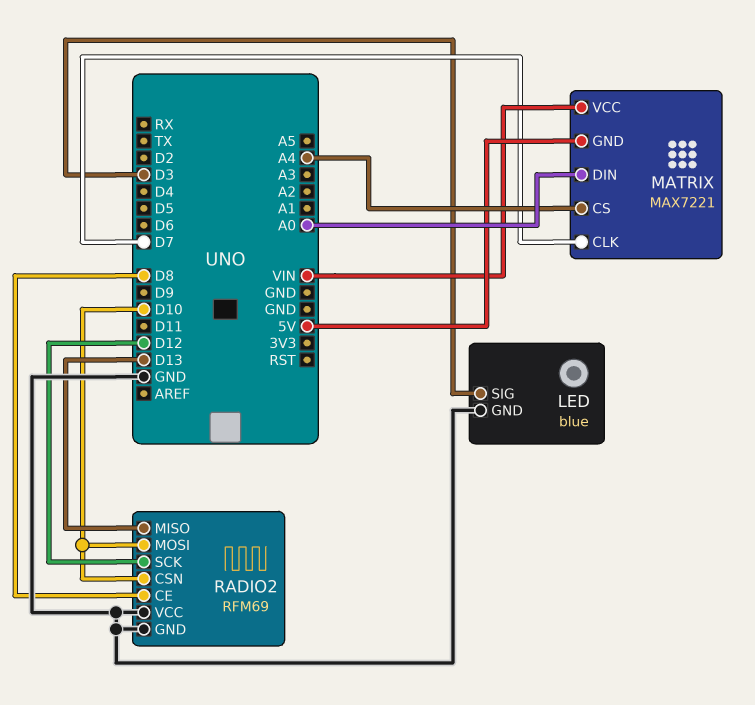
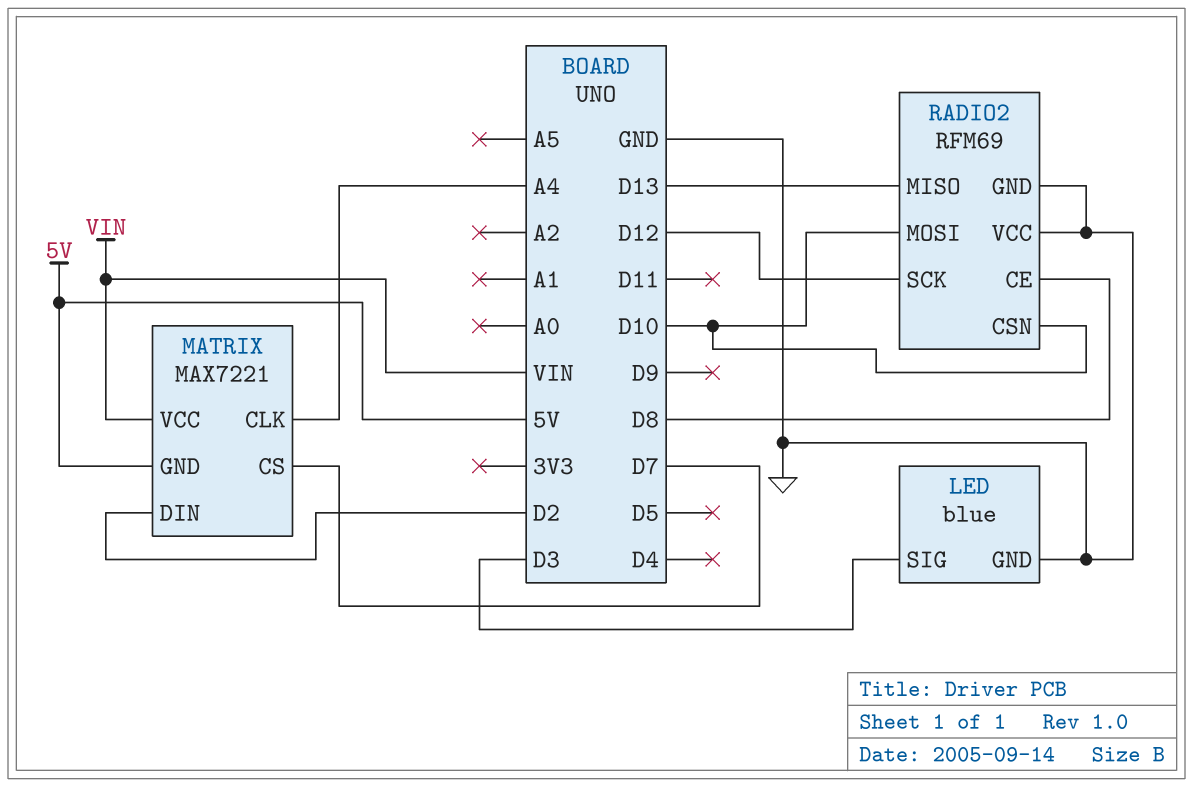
MATRIX pin CLK: D7 -> A4
MATRIX pin CS: A4 -> D7
MATRIX pin DIN: A0 -> D2

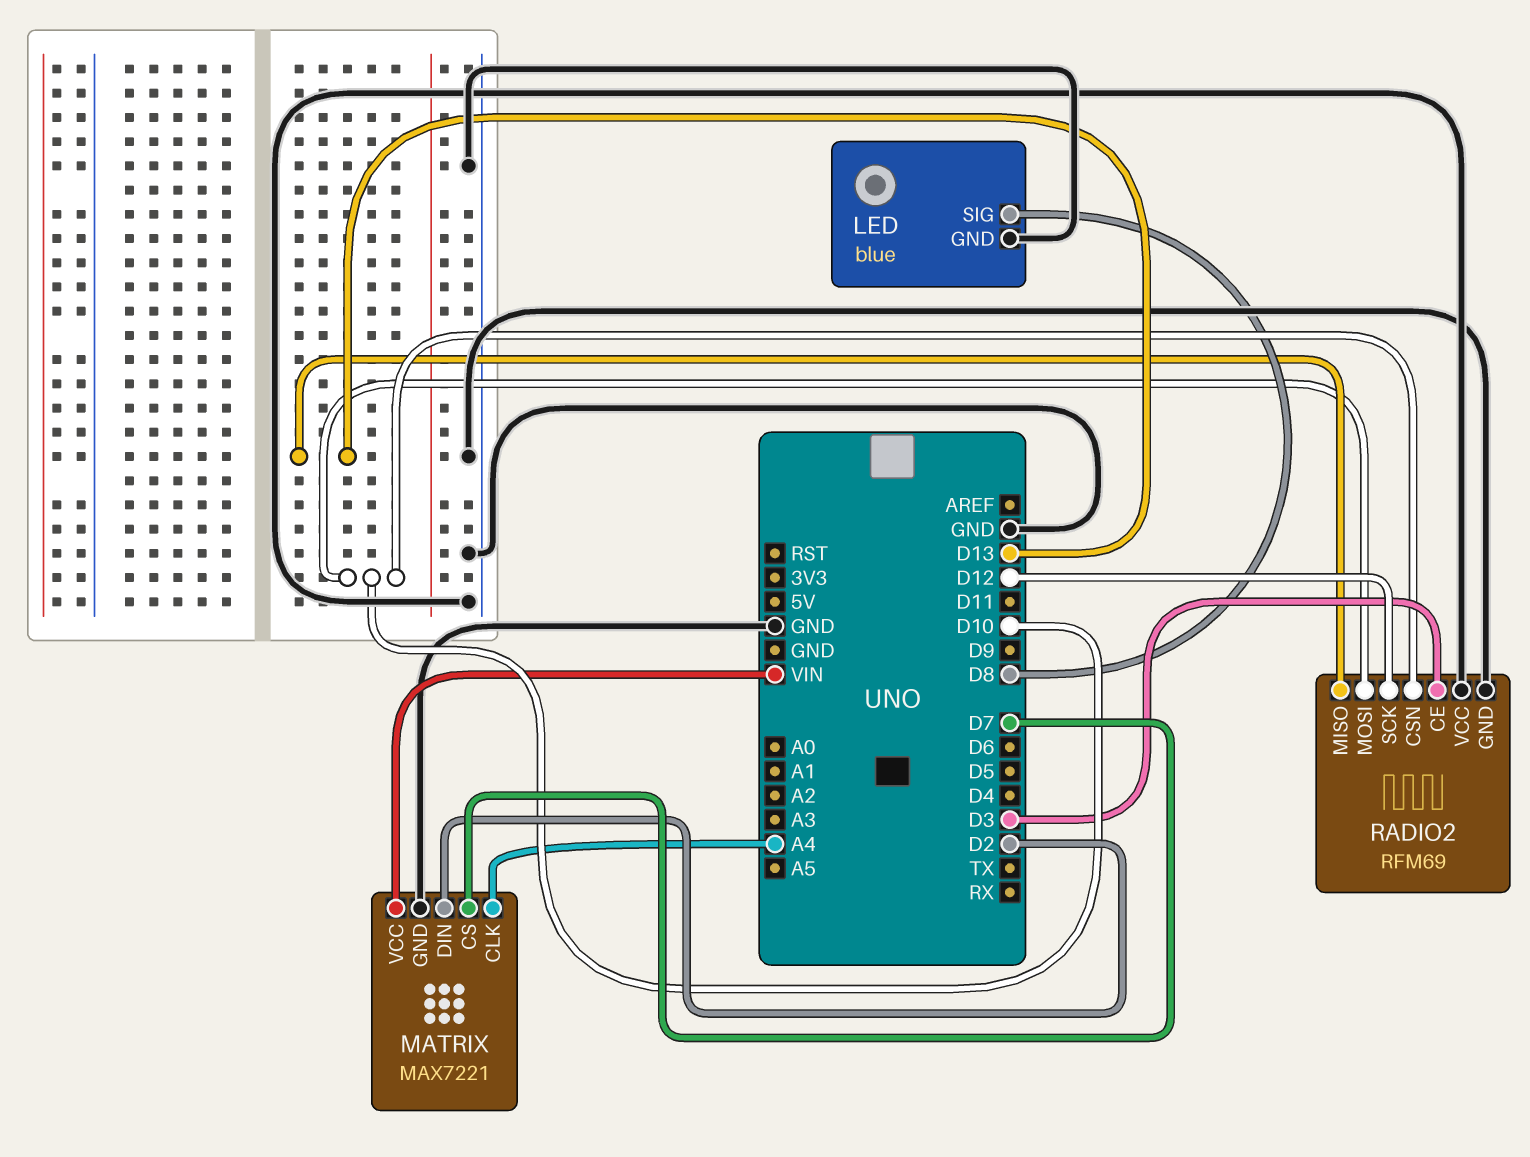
LED pin SIG: D3 -> D8
MATRIX pin GND: 5V -> GND
RADIO2 pin CE: D8 -> D3

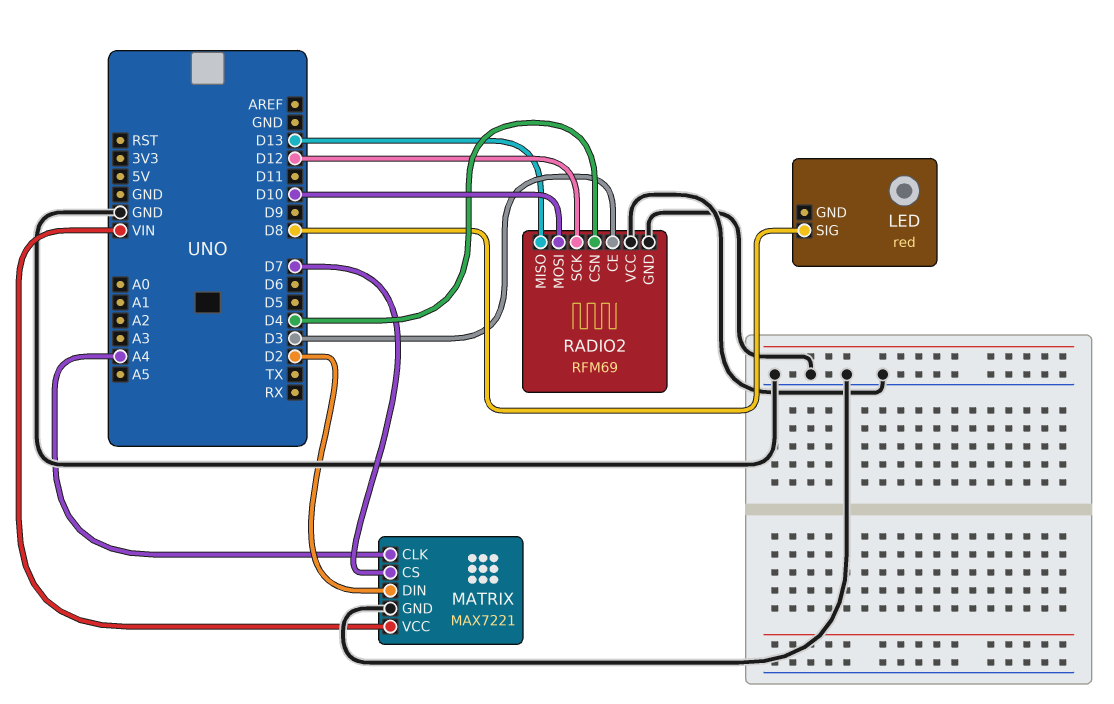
LED: blue -> red
LED pin GND: GND -> none
RADIO2 pin CSN: D10 -> D4

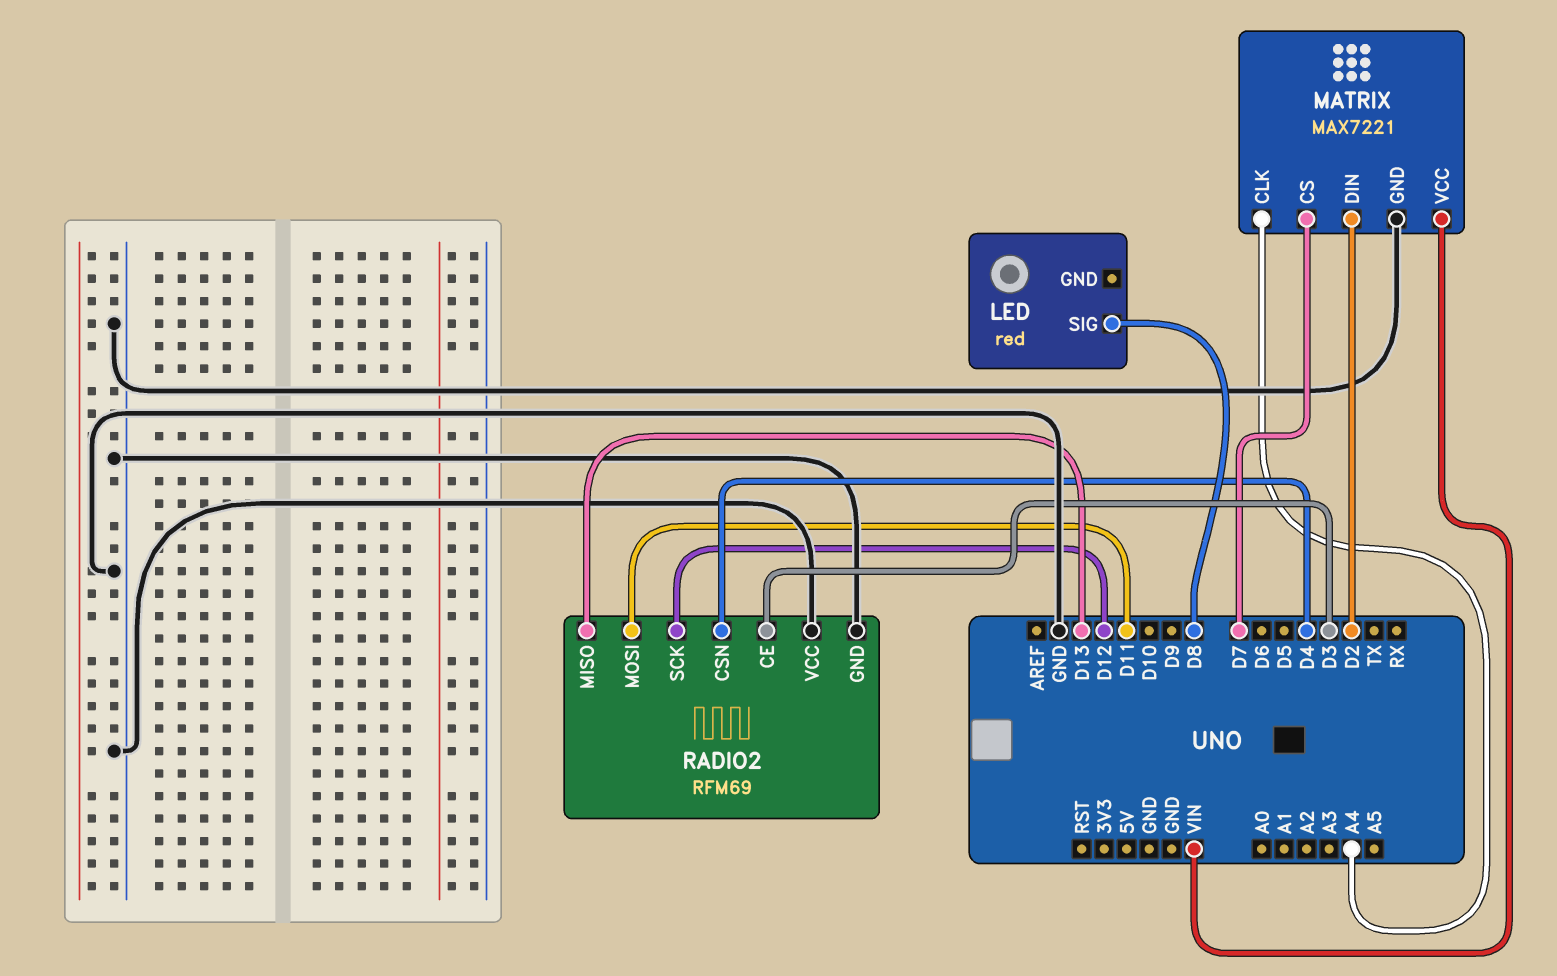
RADIO2 pin MOSI: D10 -> D11

